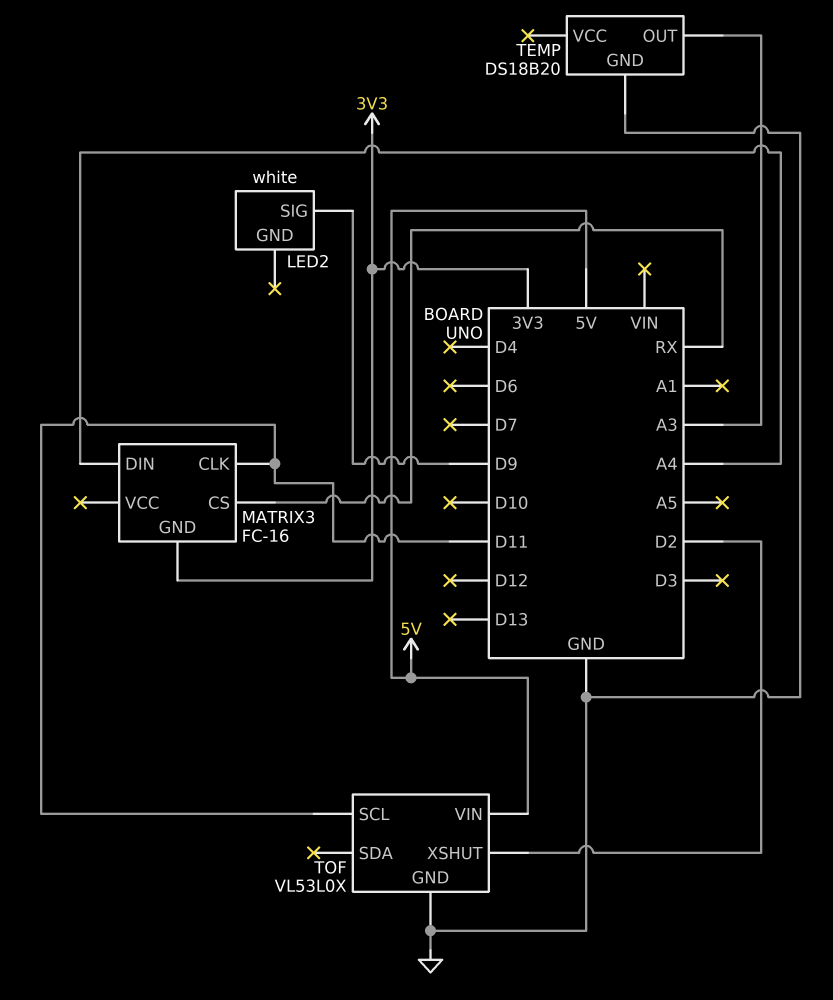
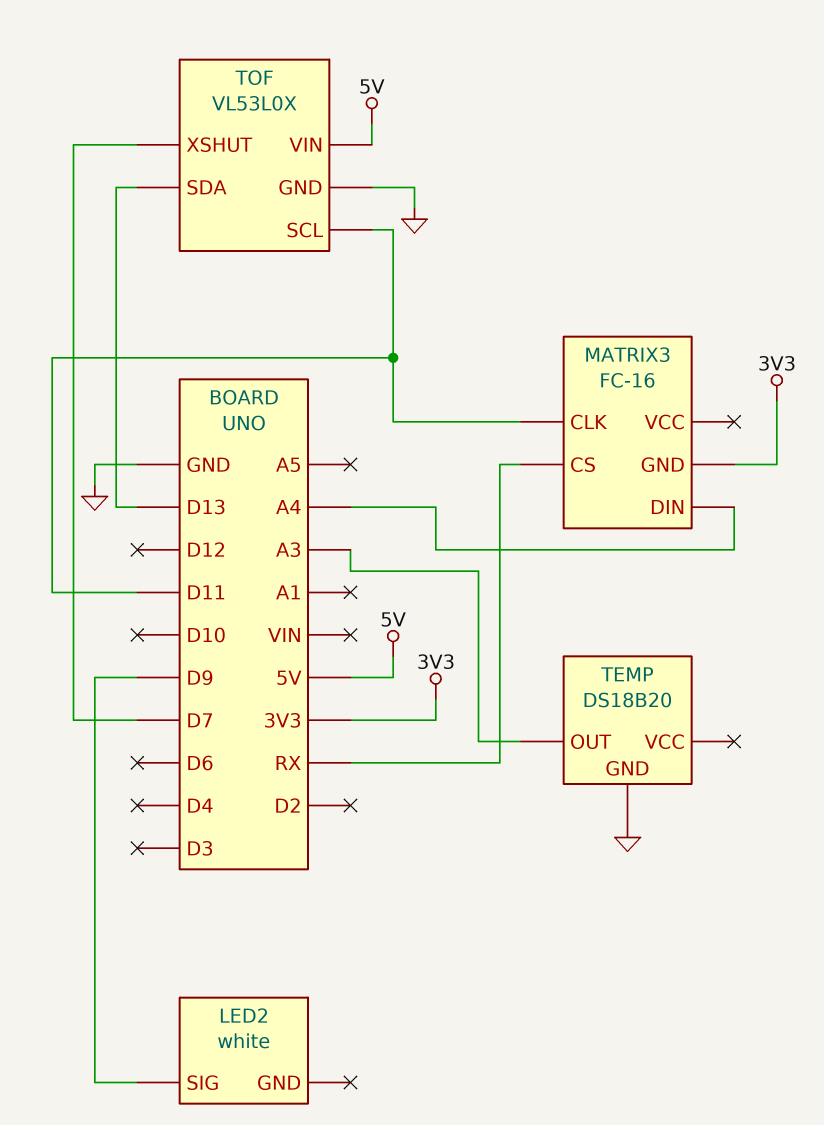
TOF pin SDA: none -> D13
TOF pin XSHUT: D2 -> D7

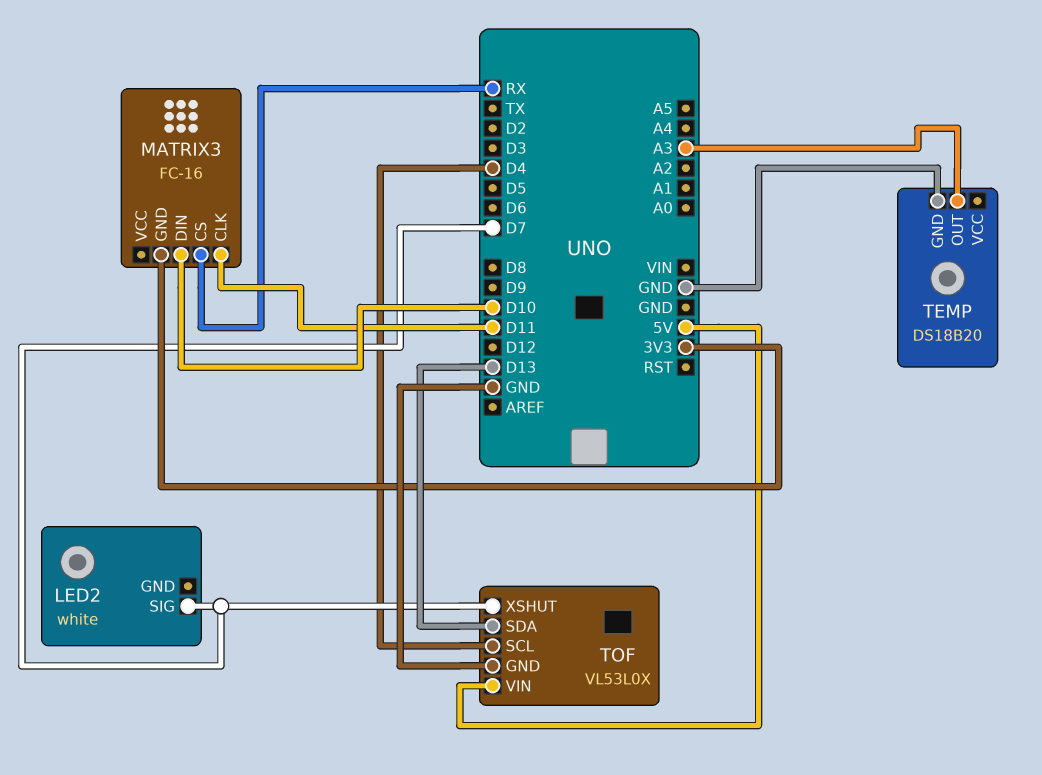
LED2 pin SIG: D9 -> D7
MATRIX3 pin DIN: A4 -> D10
TOF pin SCL: D11 -> D4

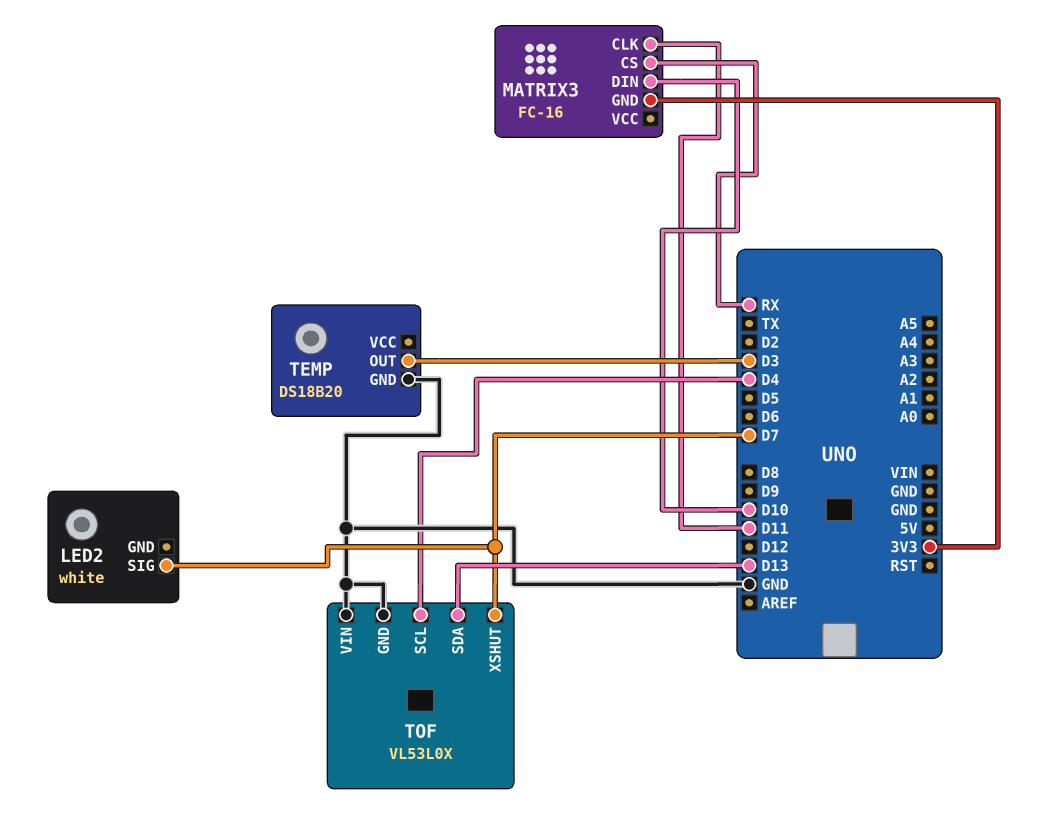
TEMP pin OUT: A3 -> D3
TOF pin VIN: 5V -> GND

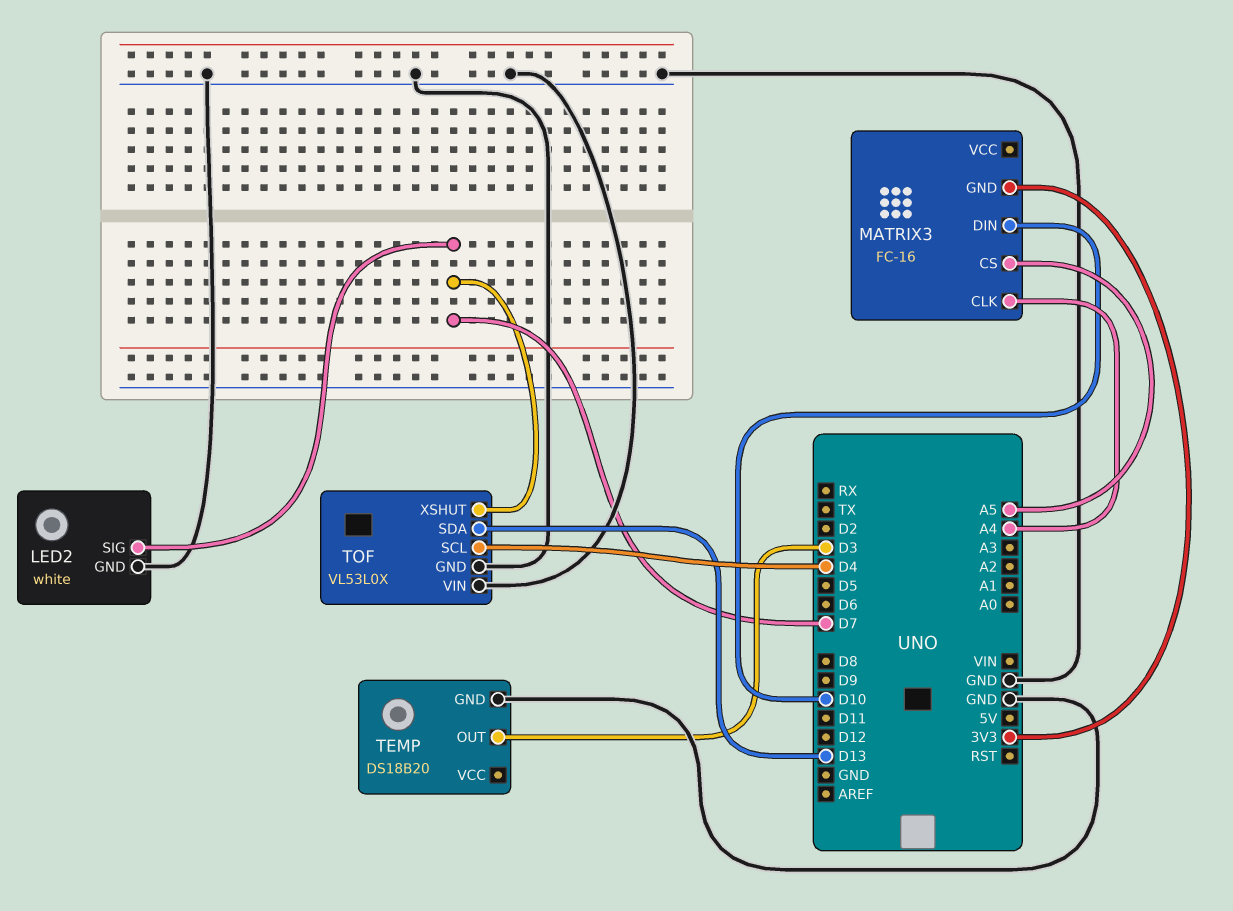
LED2 pin GND: none -> GND
MATRIX3 pin CLK: D11 -> A4
MATRIX3 pin CS: RX -> A5

